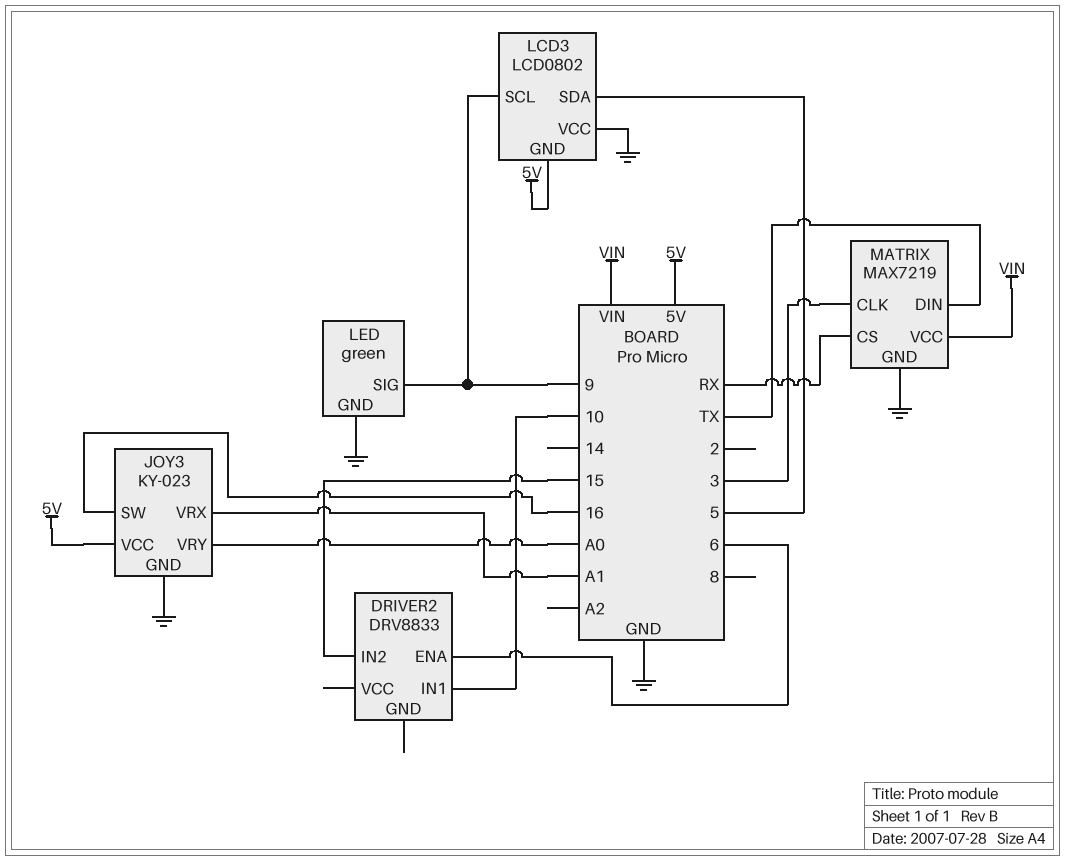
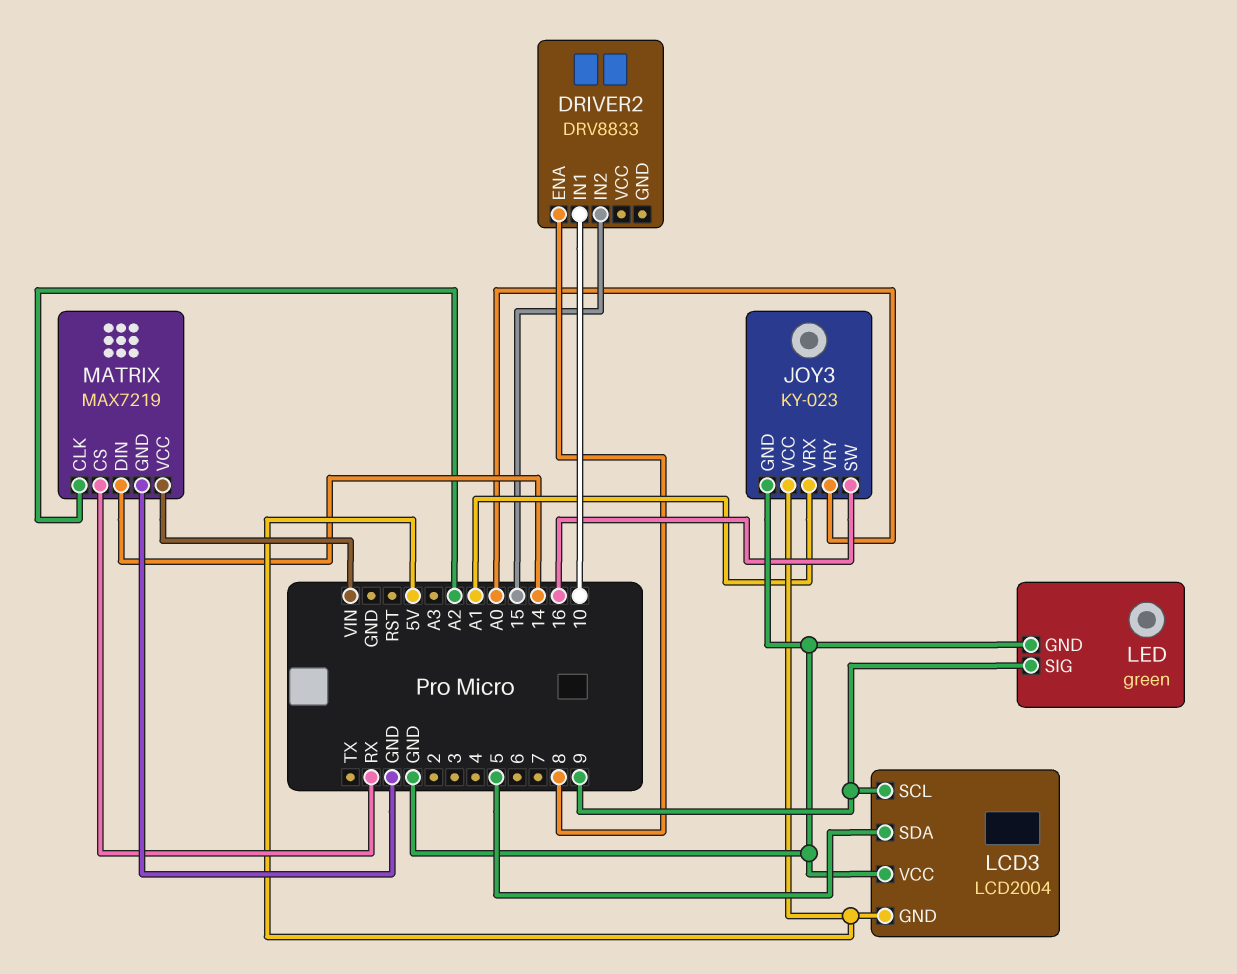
DRIVER2 pin ENA: 6 -> 8
LCD3: LCD0802 -> LCD2004
MATRIX pin CLK: 3 -> A2
MATRIX pin DIN: TX -> 14

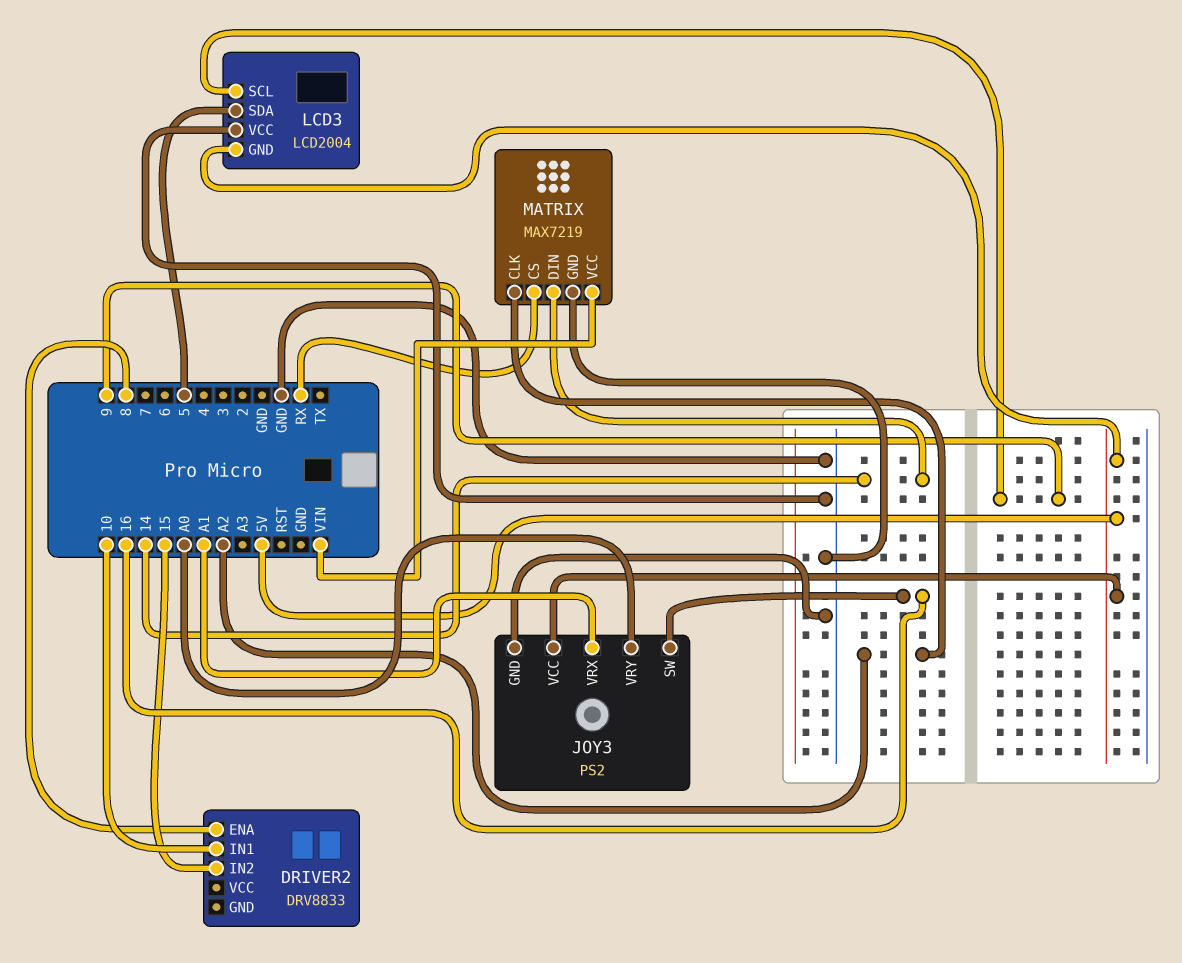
JOY3: KY-023 -> PS2
LED: green -> none
LED pin GND: GND -> none
LED pin SIG: 9 -> none

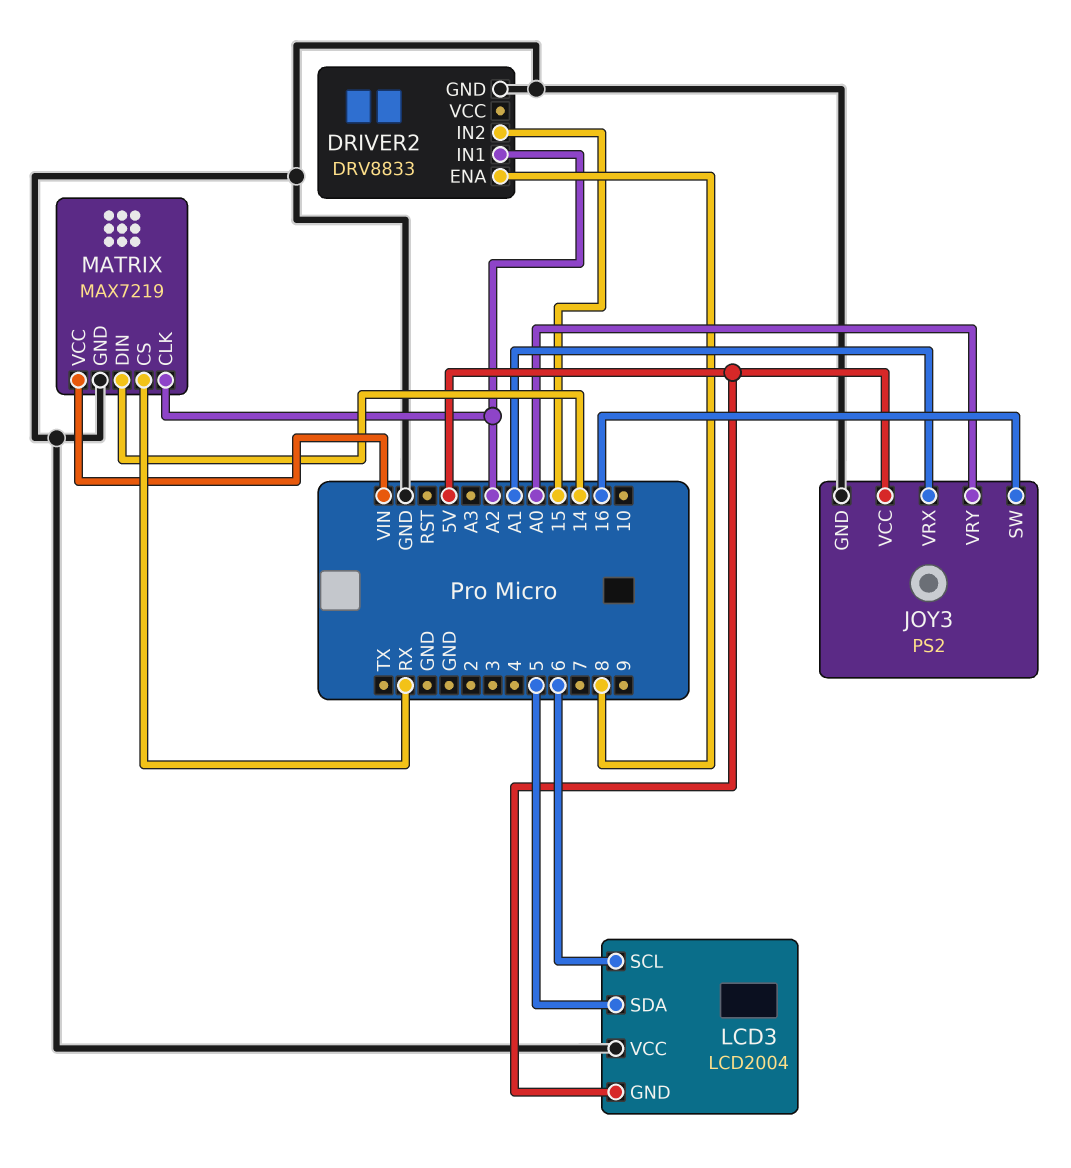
DRIVER2 pin GND: none -> GND
DRIVER2 pin IN1: 10 -> A2
LCD3 pin SCL: 9 -> 6

